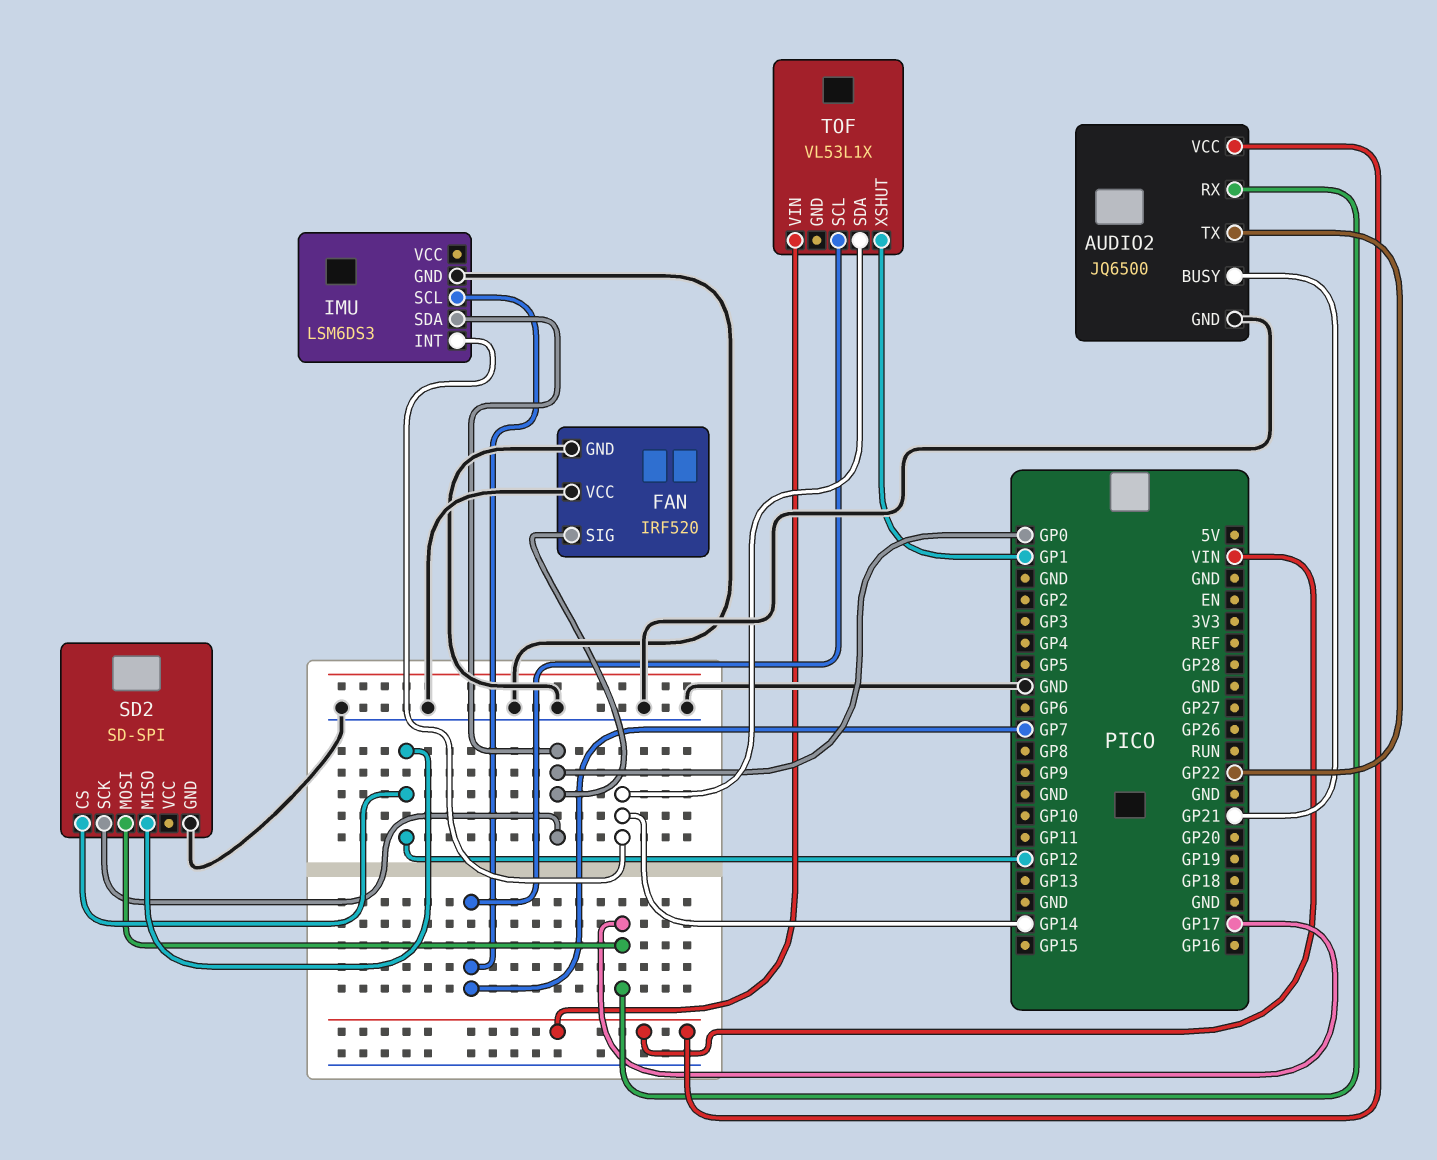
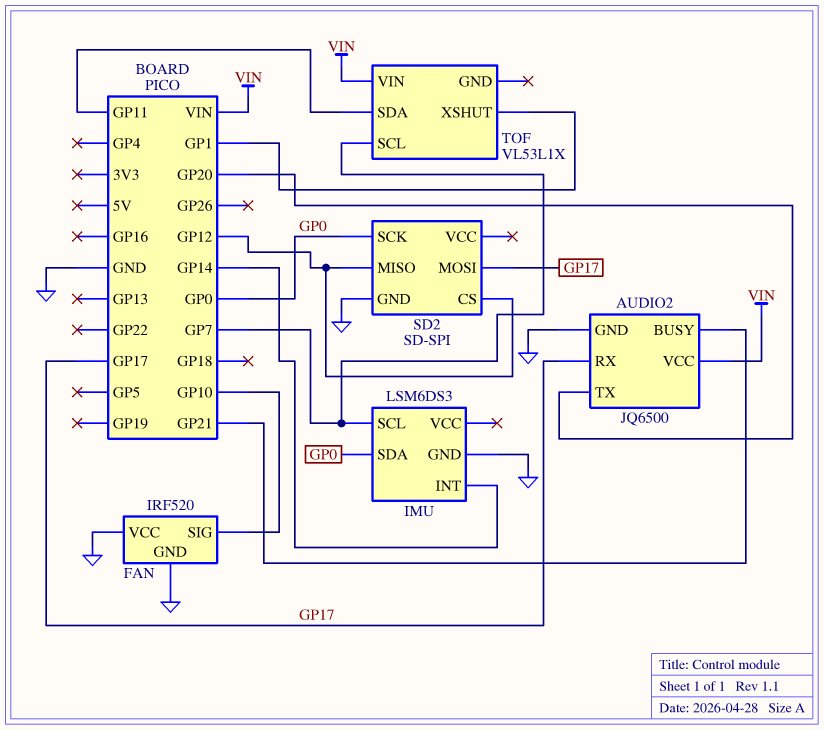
AUDIO2 pin TX: GP22 -> GP20
FAN pin SIG: GP0 -> GP10
TOF pin SDA: GP14 -> GP11

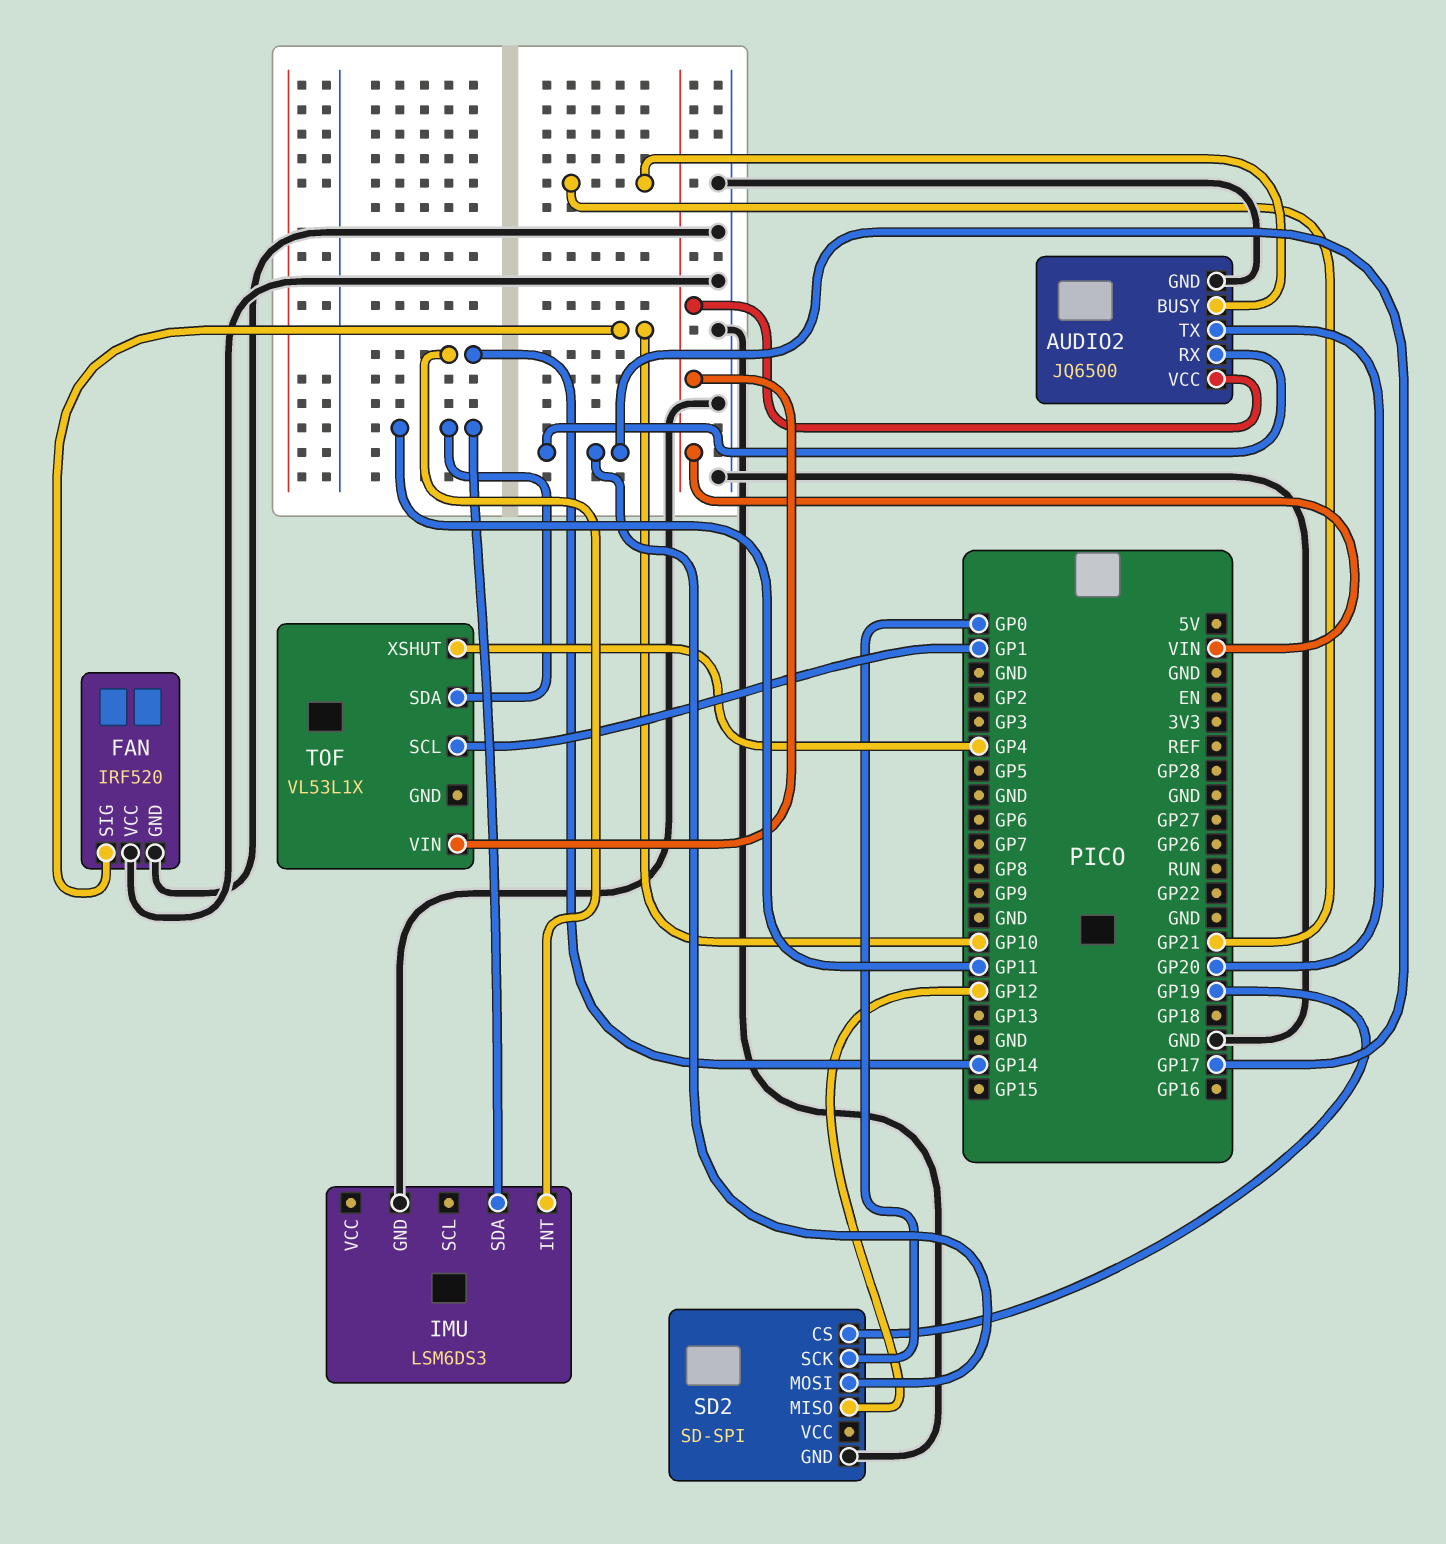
IMU pin SCL: GP7 -> none
IMU pin SDA: GP0 -> GP11
SD2 pin CS: GP12 -> GP19
TOF pin SCL: GP7 -> GP1
TOF pin XSHUT: GP1 -> GP4

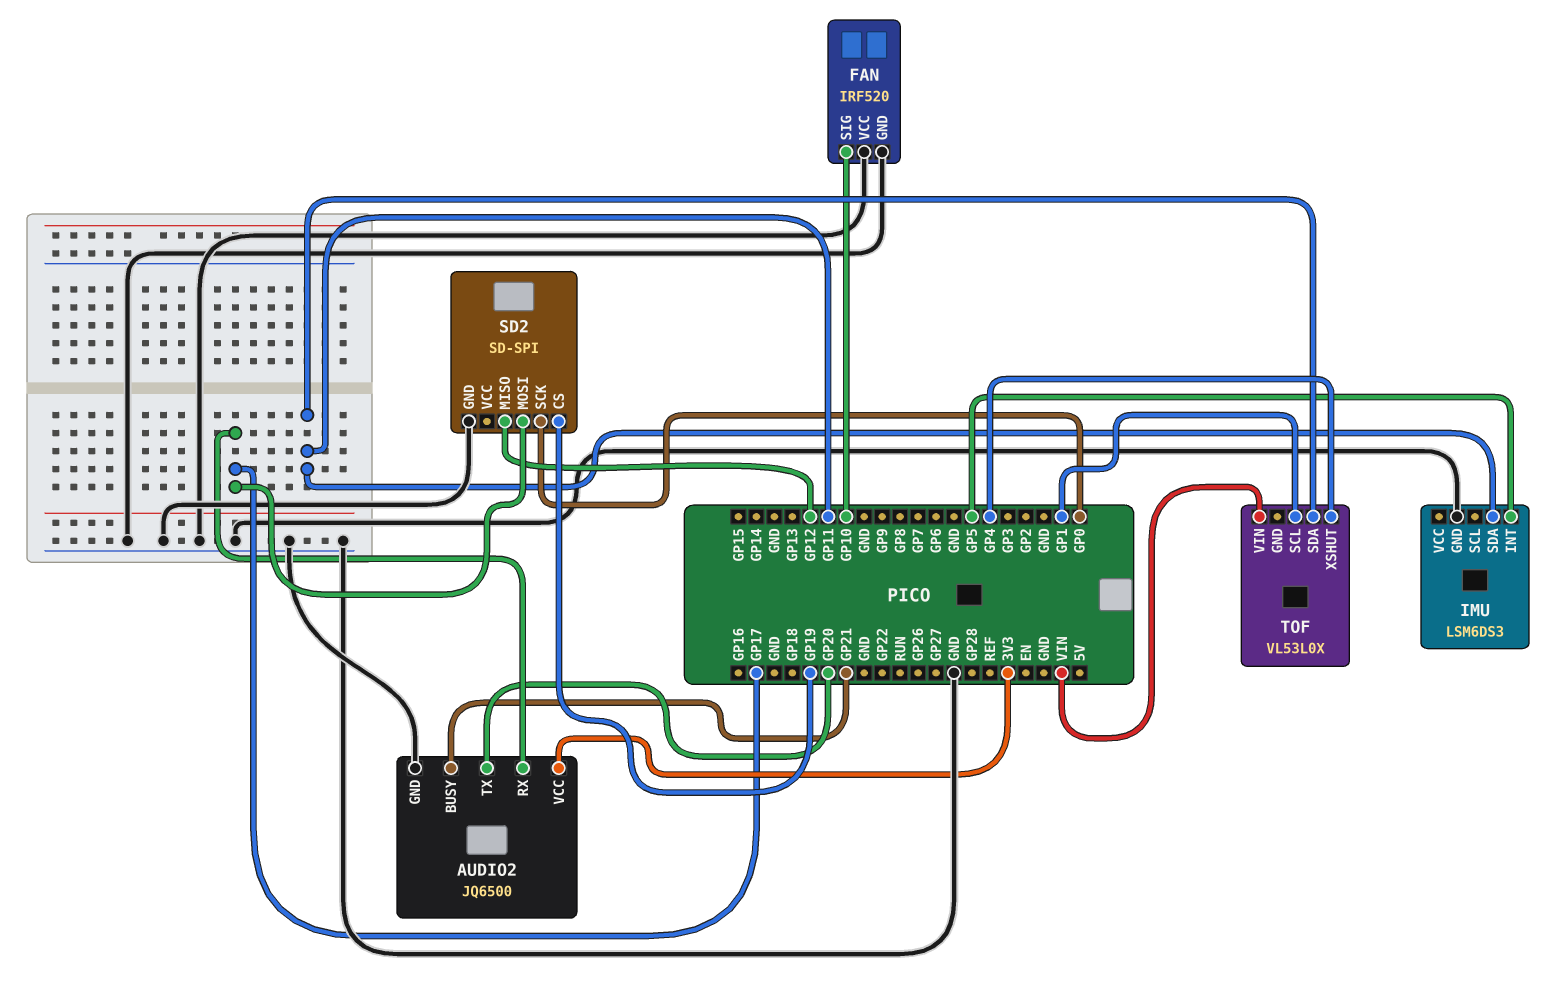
AUDIO2 pin VCC: VIN -> 3V3
IMU pin INT: GP14 -> GP5
TOF: VL53L1X -> VL53L0X

